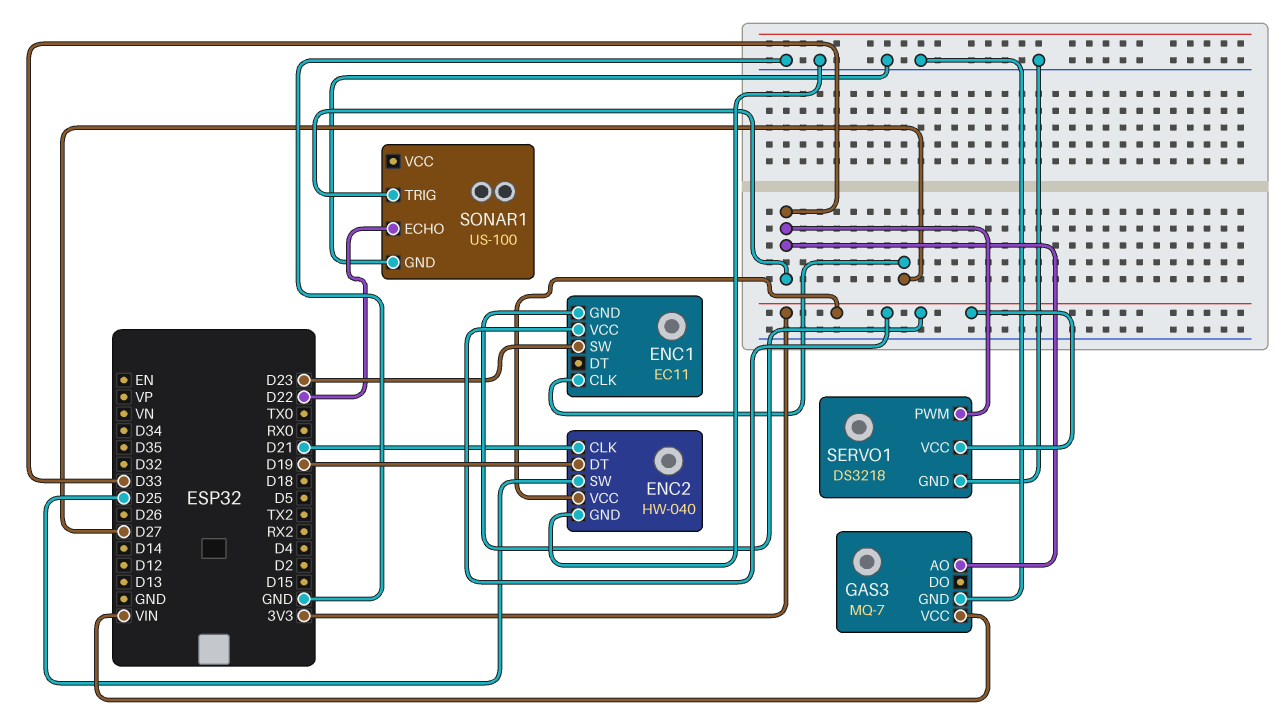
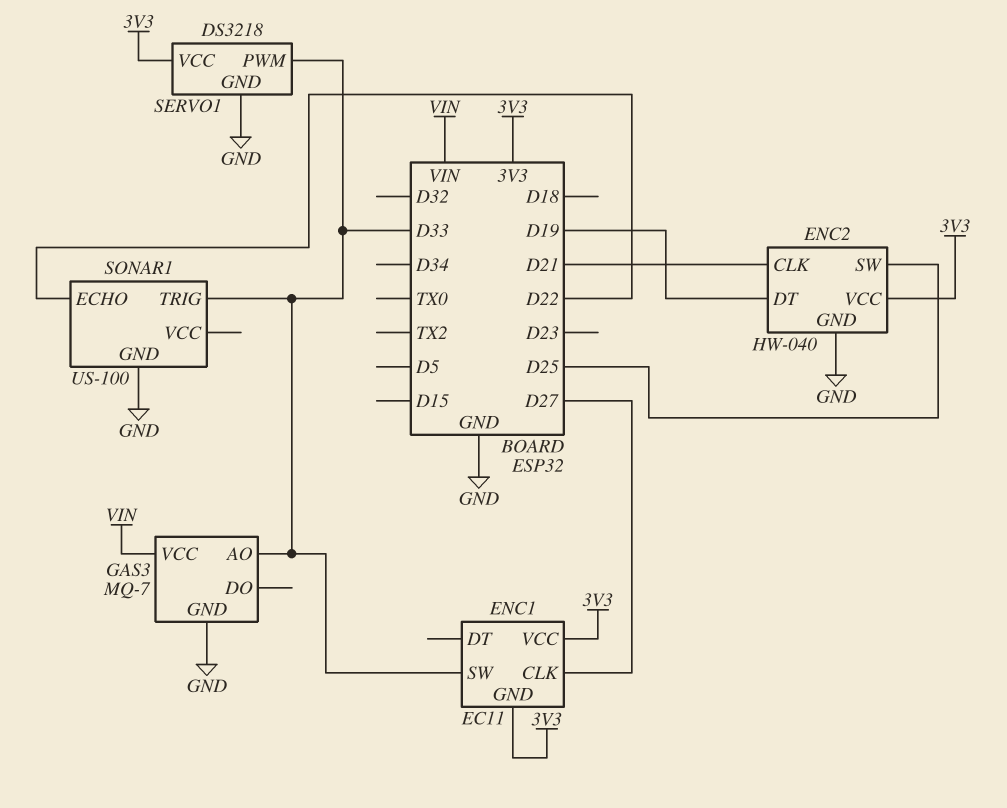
ENC1 pin SW: D23 -> D33

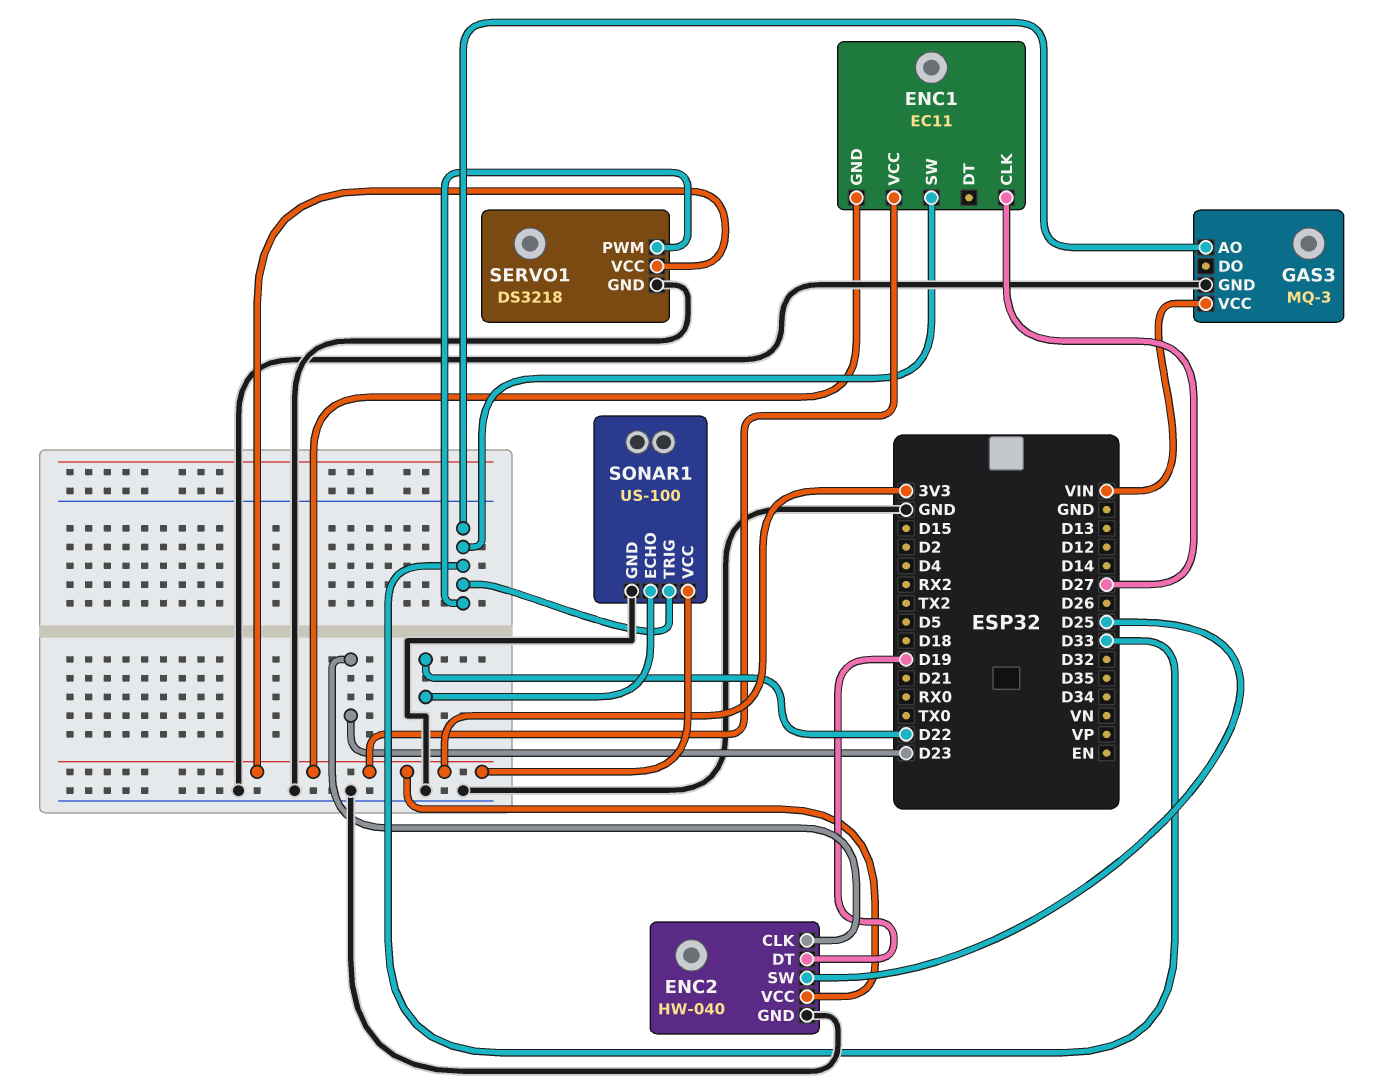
ENC2 pin CLK: D21 -> D23
GAS3: MQ-7 -> MQ-3
SONAR1 pin VCC: none -> 3V3

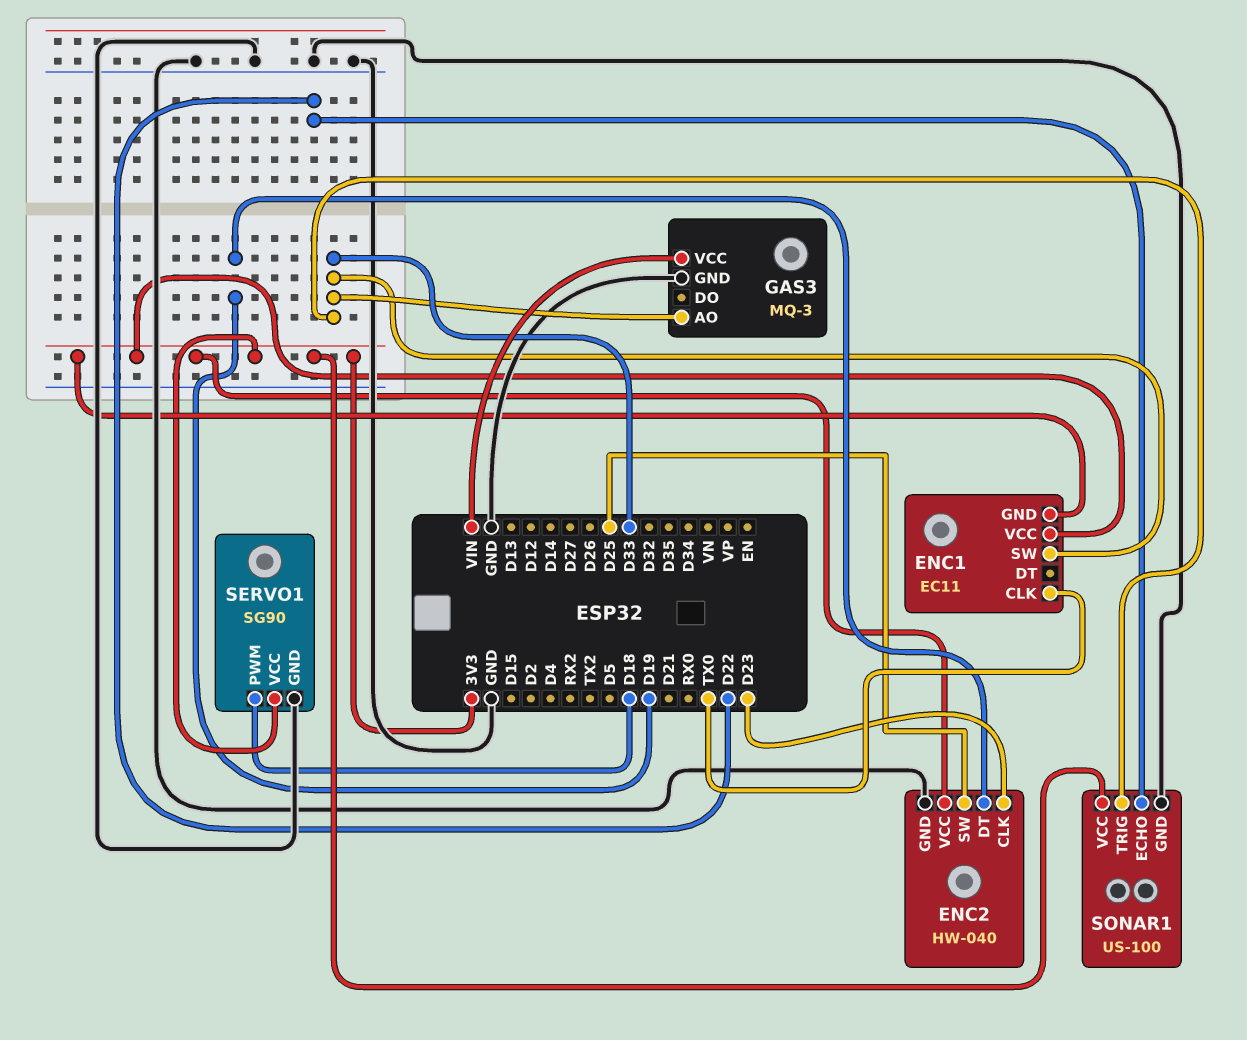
ENC1 pin CLK: D27 -> TX0
SERVO1: DS3218 -> SG90
SERVO1 pin PWM: D33 -> D18

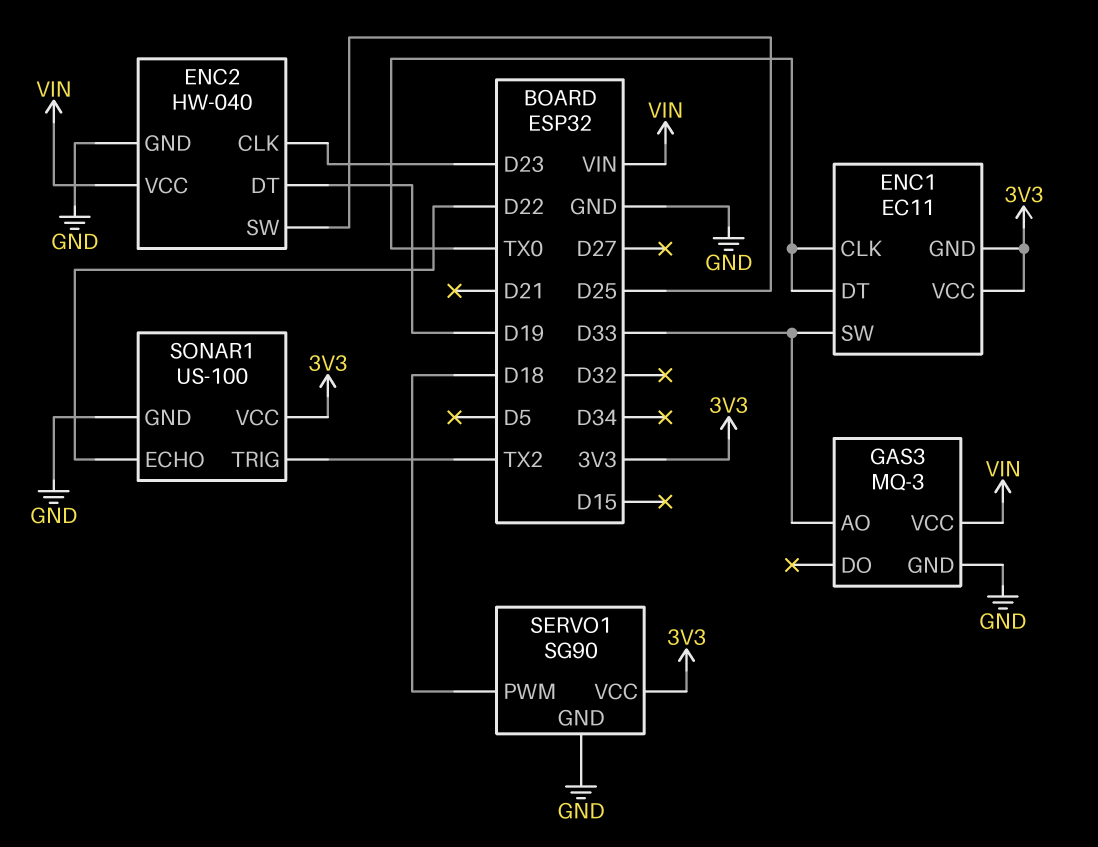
ENC1 pin DT: none -> TX0
ENC2 pin VCC: 3V3 -> VIN
SONAR1 pin TRIG: D33 -> TX2

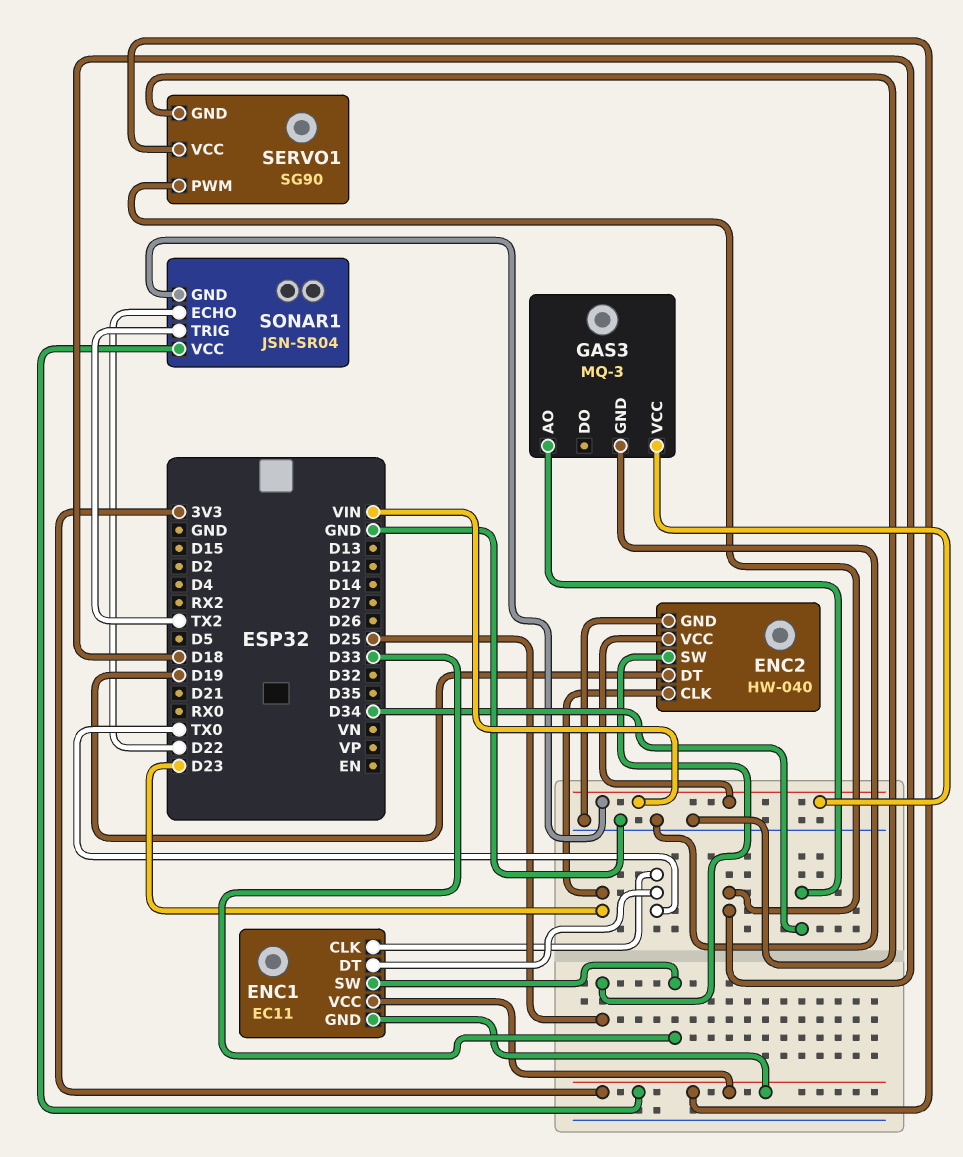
GAS3 pin AO: D33 -> D34
SONAR1: US-100 -> JSN-SR04
SONAR1 pin GND: GND -> VIN

